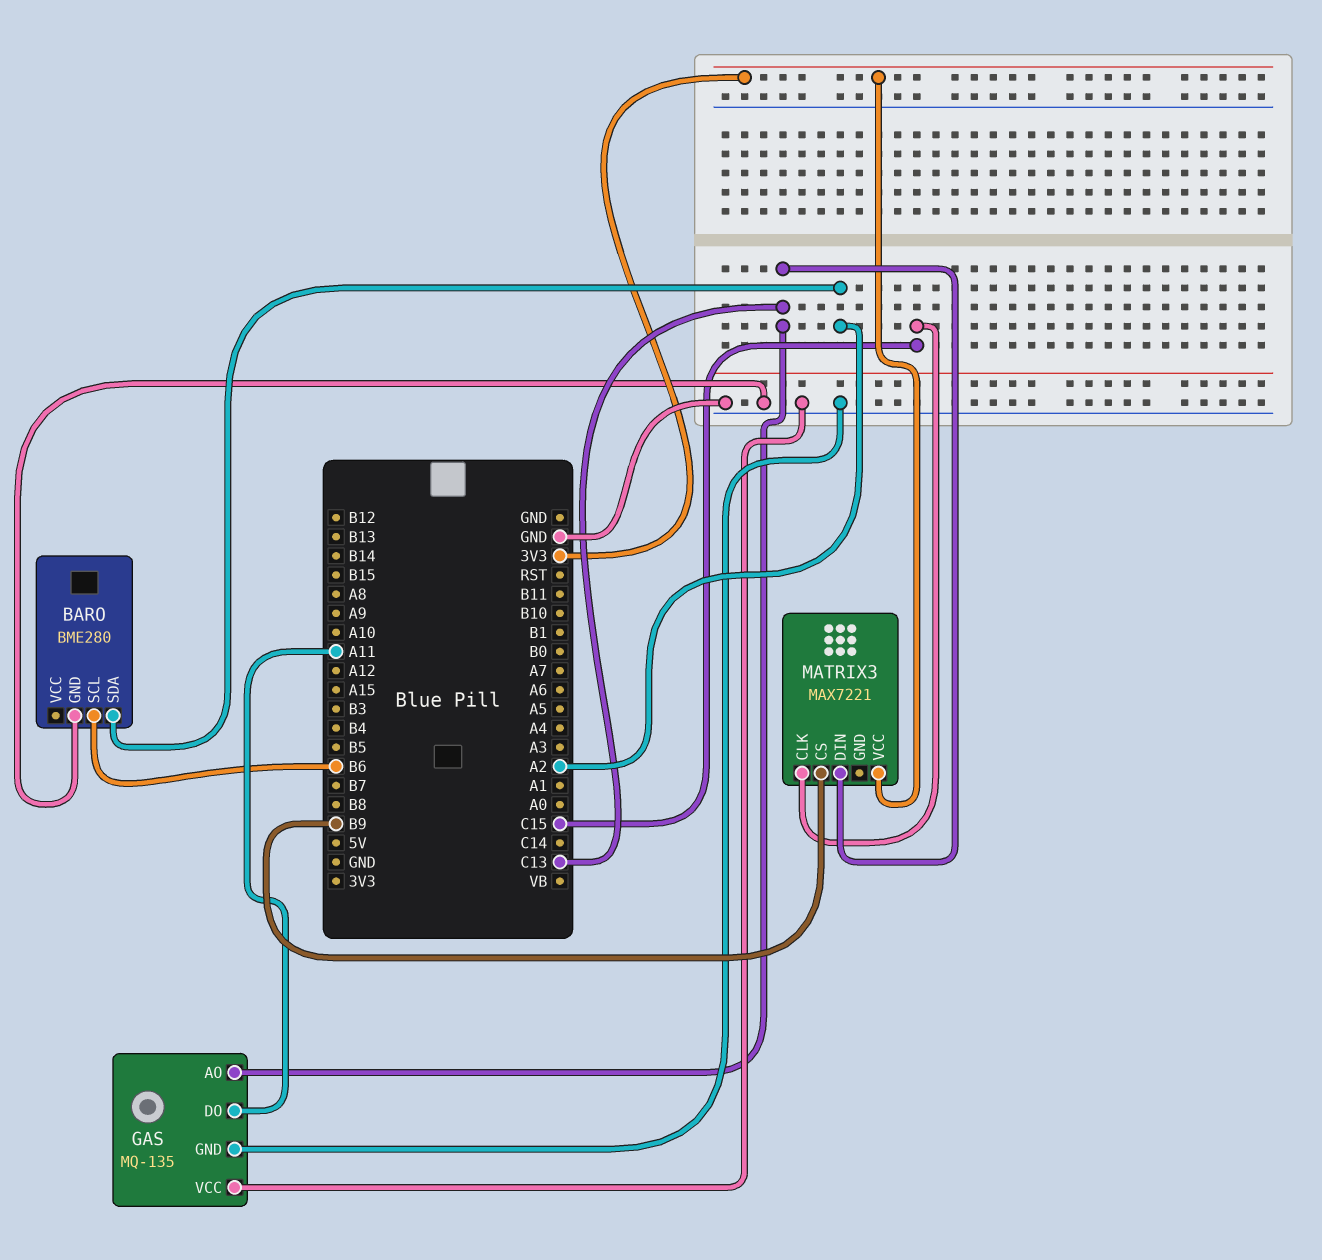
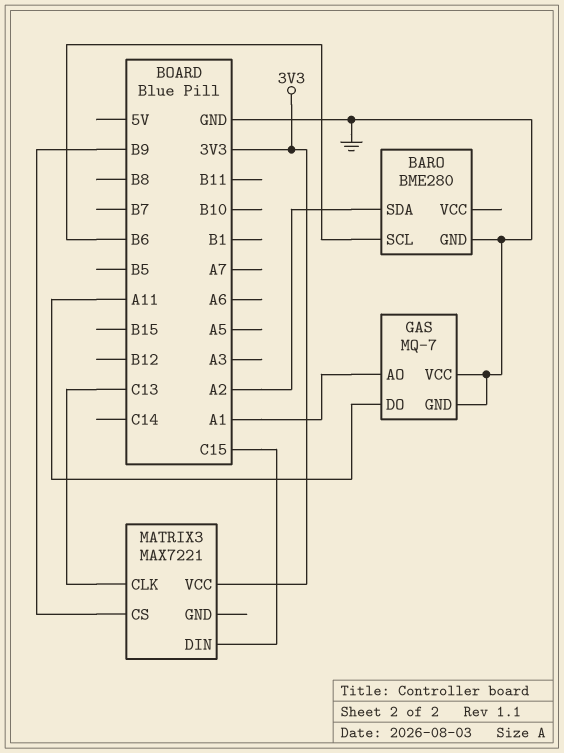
GAS: MQ-135 -> MQ-7
GAS pin AO: C13 -> A1
MATRIX3 pin CLK: C15 -> C13
MATRIX3 pin DIN: C13 -> C15

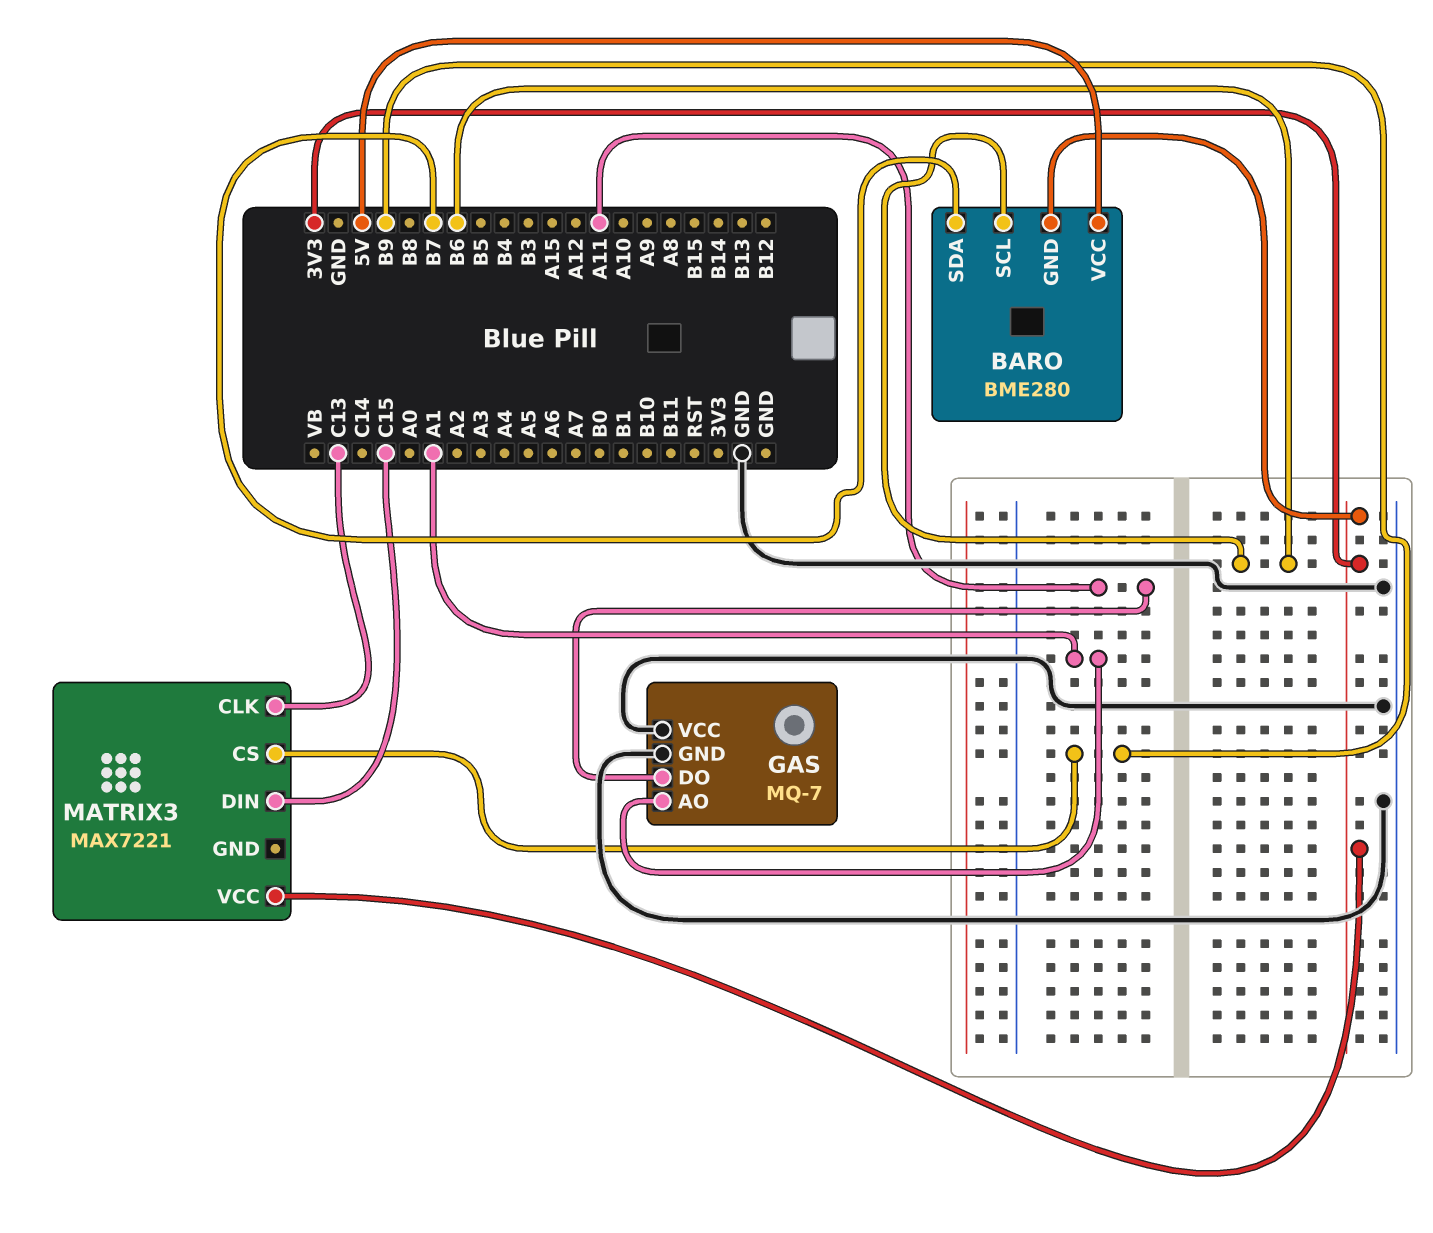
BARO pin GND: GND -> 3V3
BARO pin SDA: A2 -> B7
BARO pin VCC: none -> 5V

